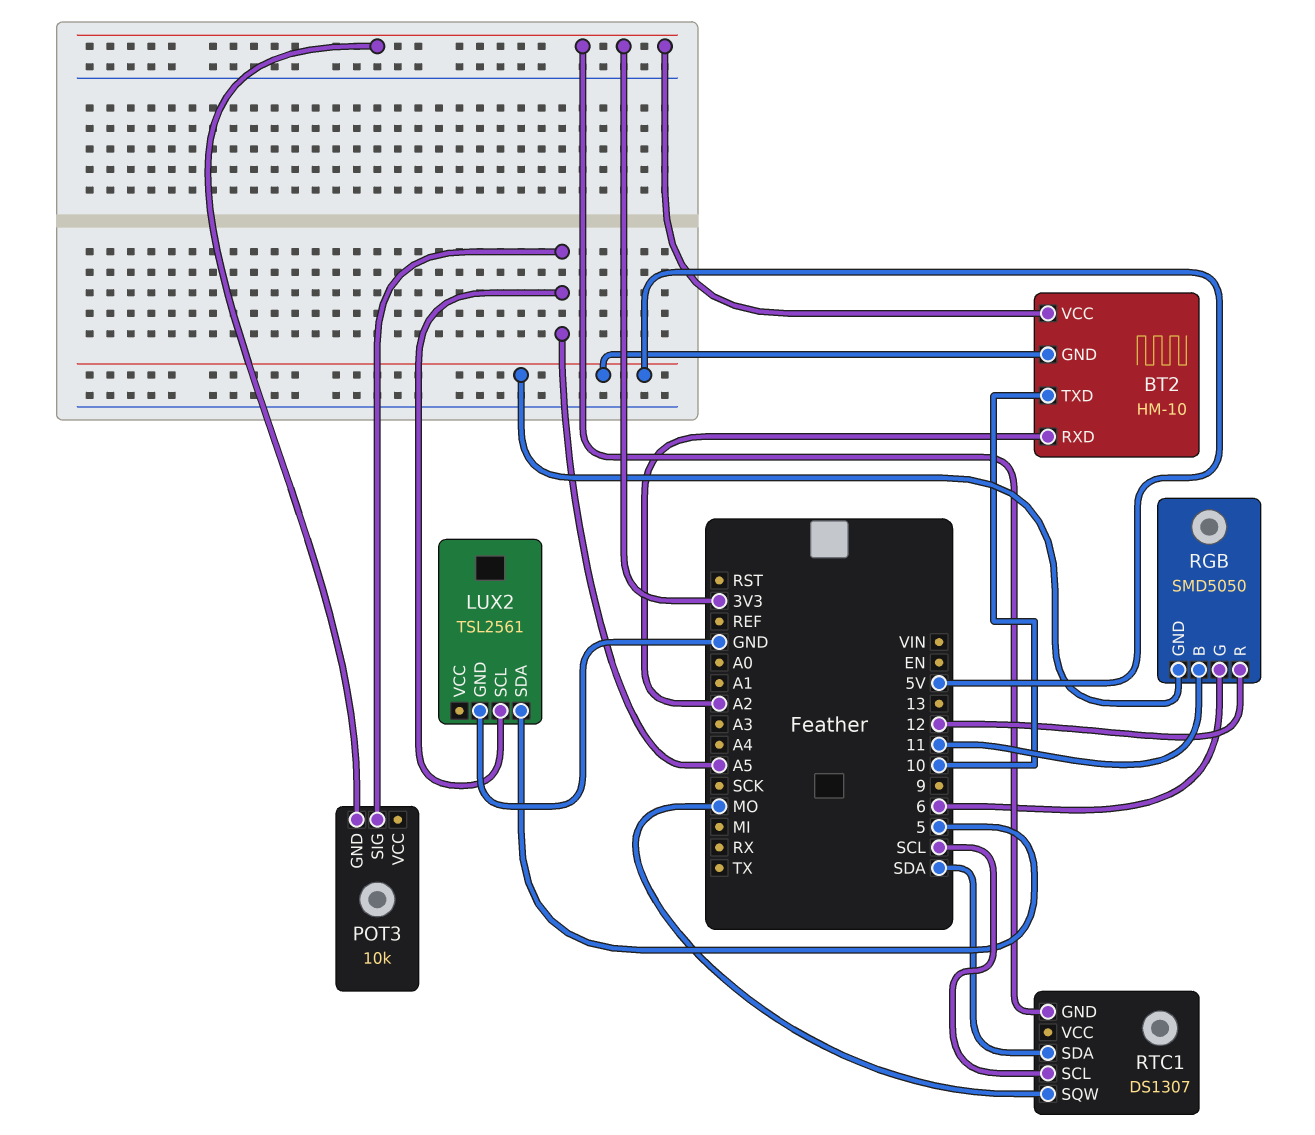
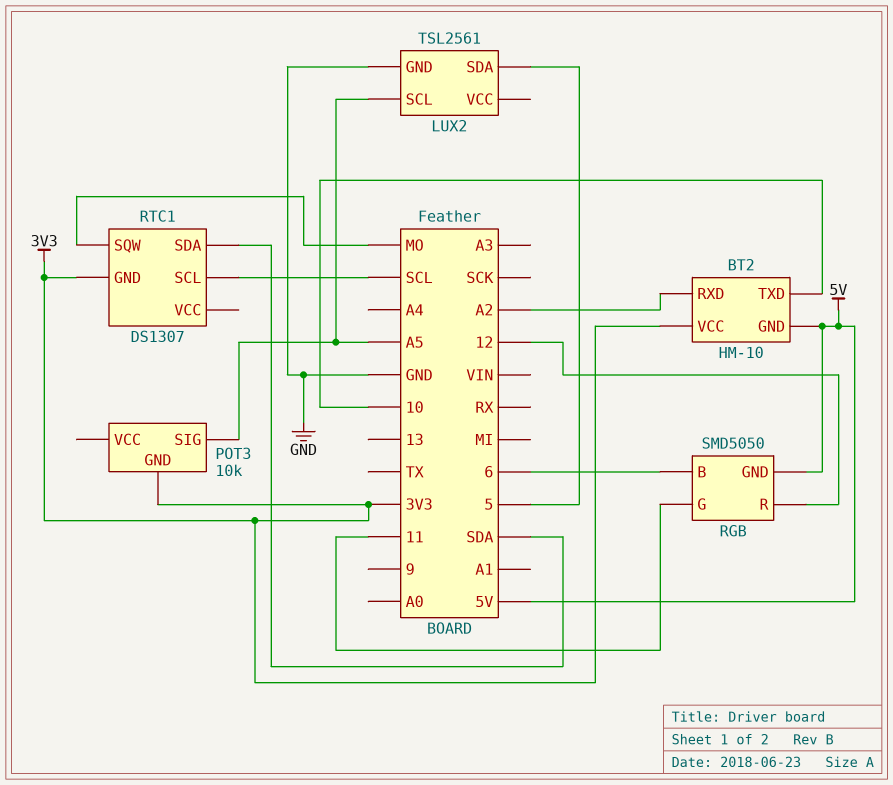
RGB pin B: 11 -> 6
RGB pin G: 6 -> 11

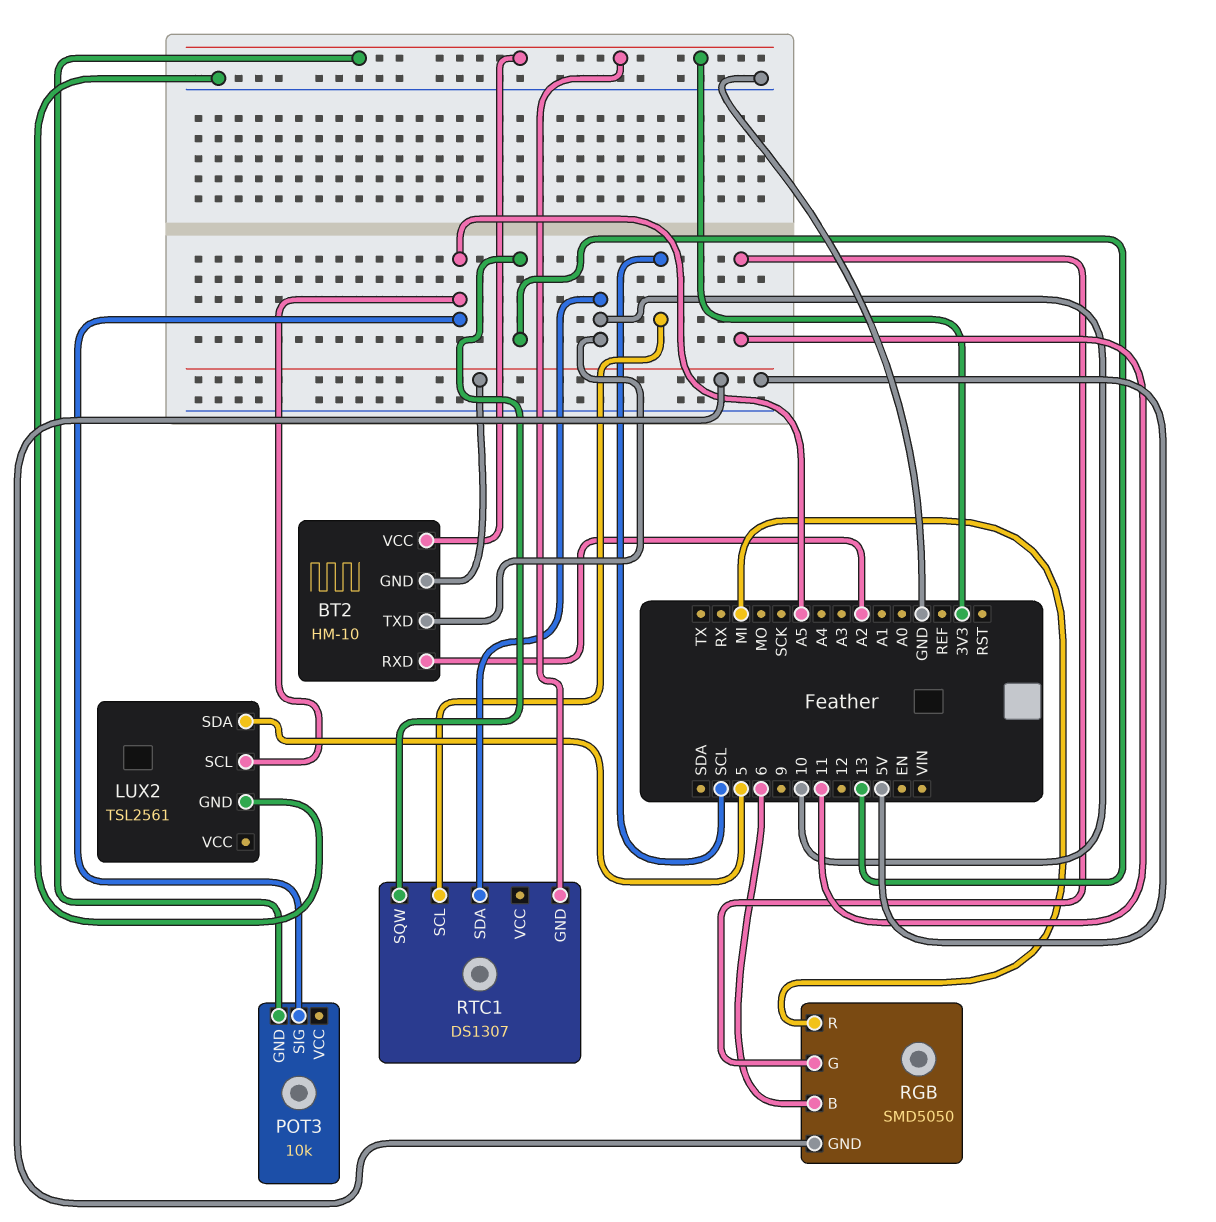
RGB pin R: 12 -> MI
RTC1 pin SDA: SDA -> 10
RTC1 pin SQW: MO -> 13

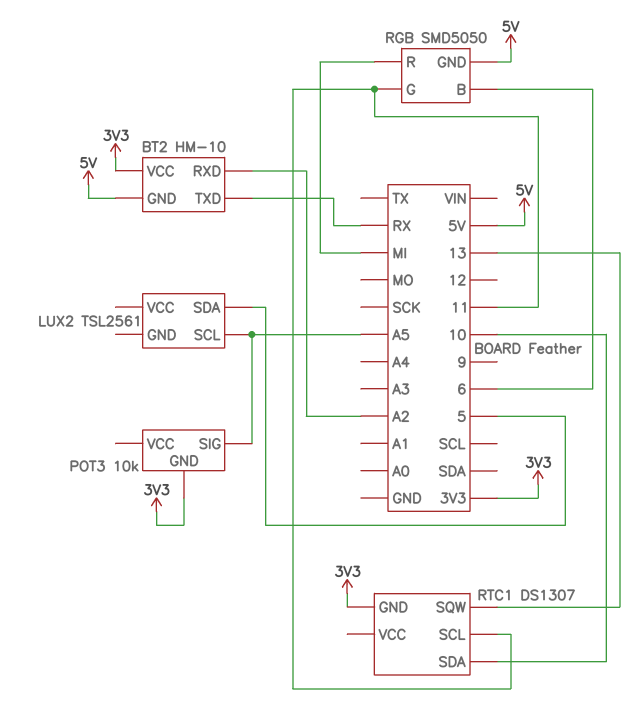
BT2 pin TXD: 10 -> RX
LUX2 pin GND: GND -> none
RTC1 pin SCL: SCL -> 11

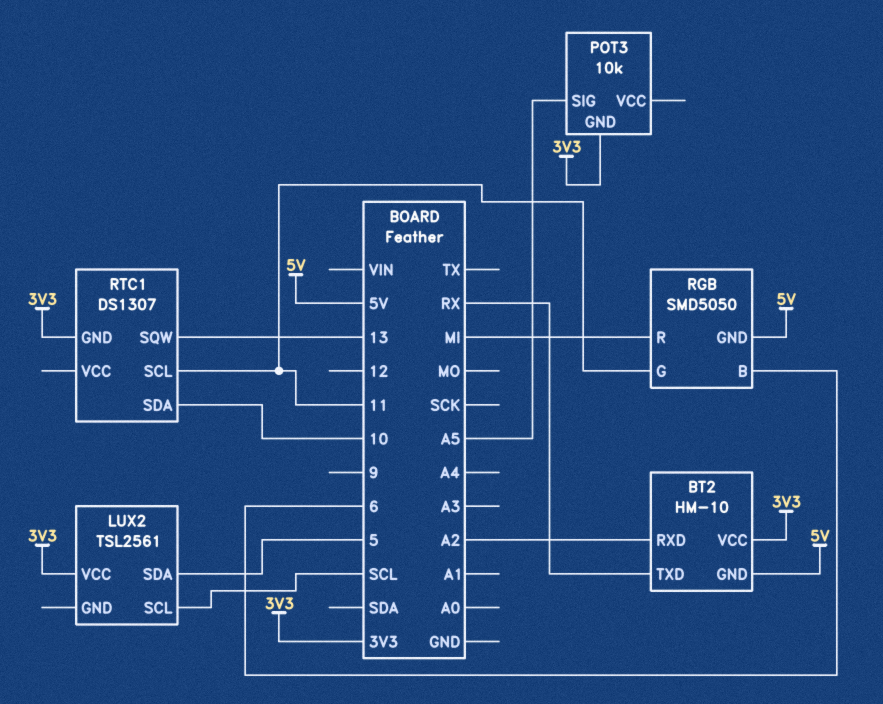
LUX2 pin SCL: A5 -> SCL
LUX2 pin VCC: none -> 3V3

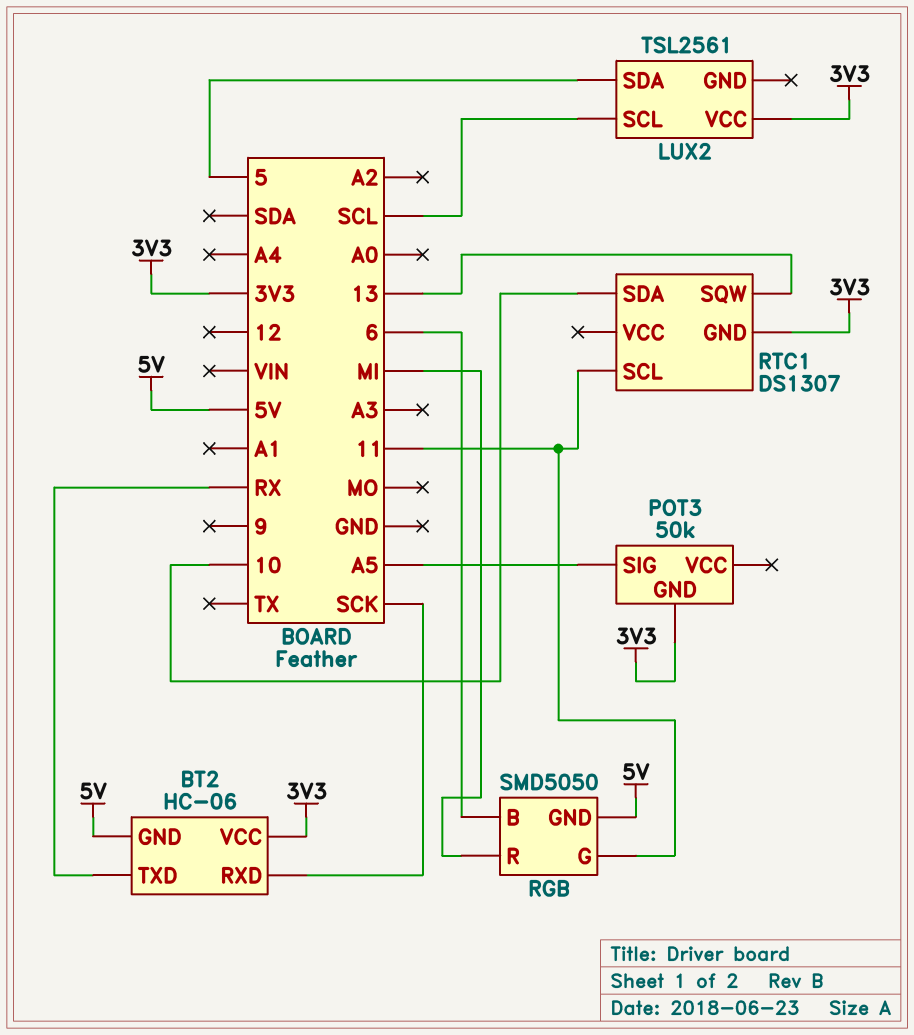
BT2: HM-10 -> HC-06
BT2 pin RXD: A2 -> SCK
POT3: 10k -> 50k

